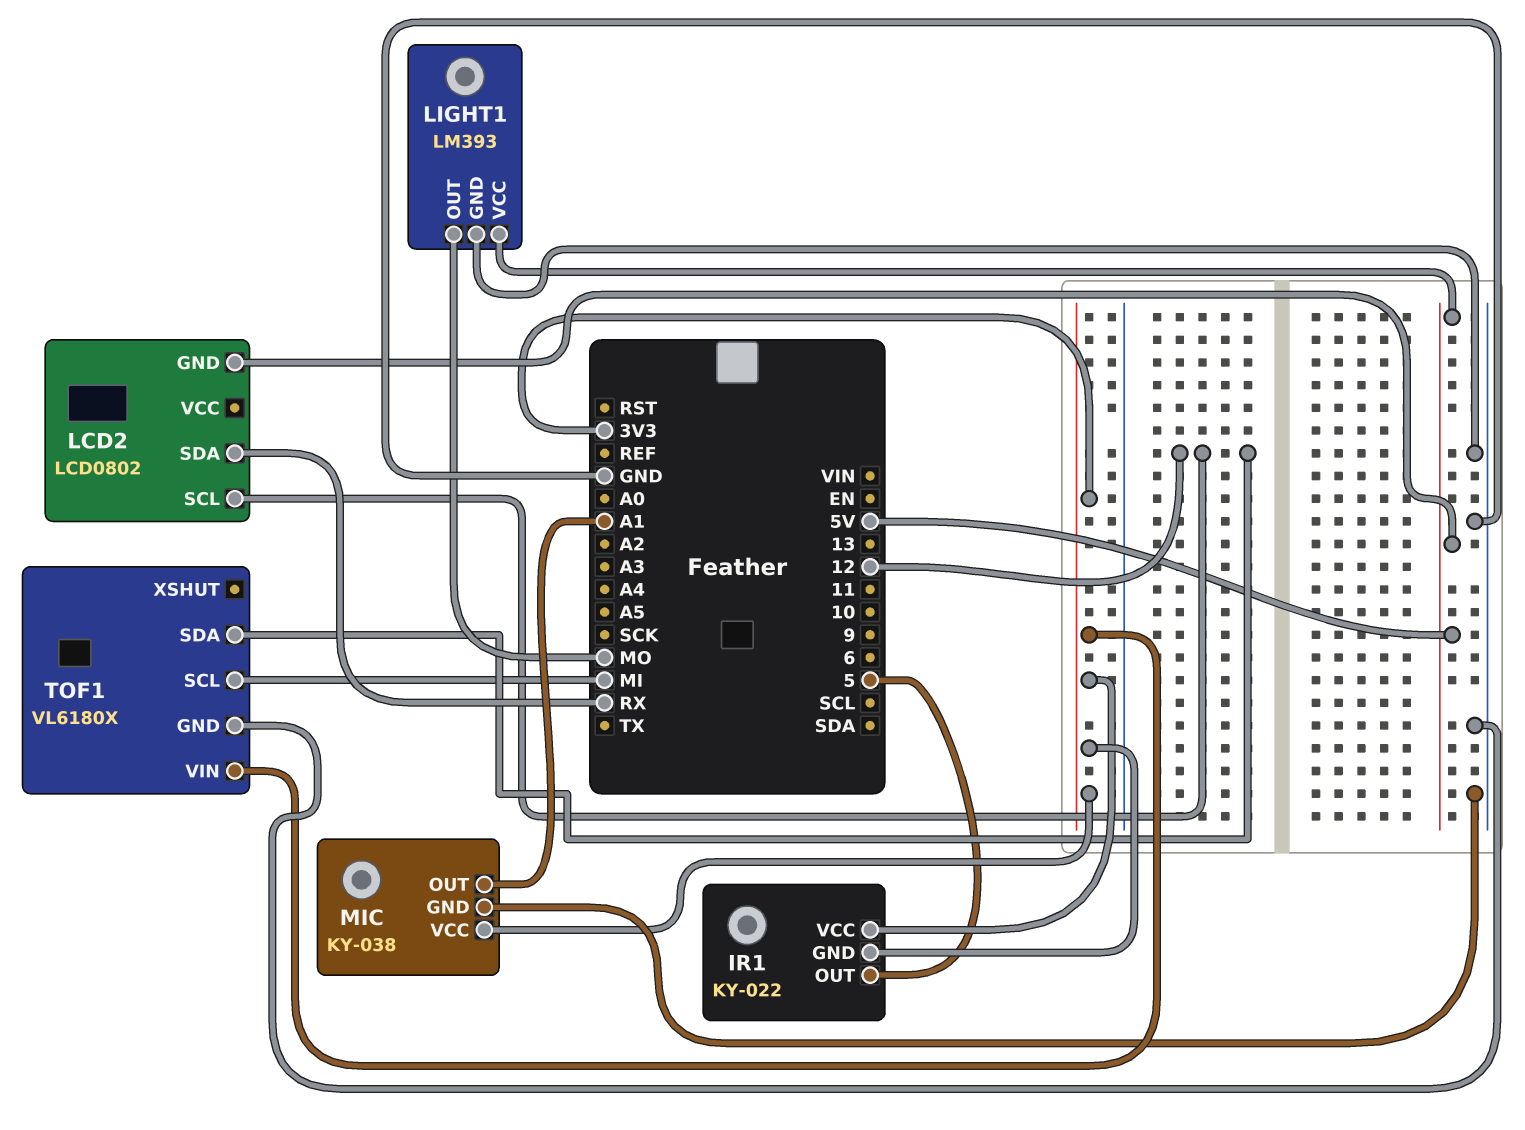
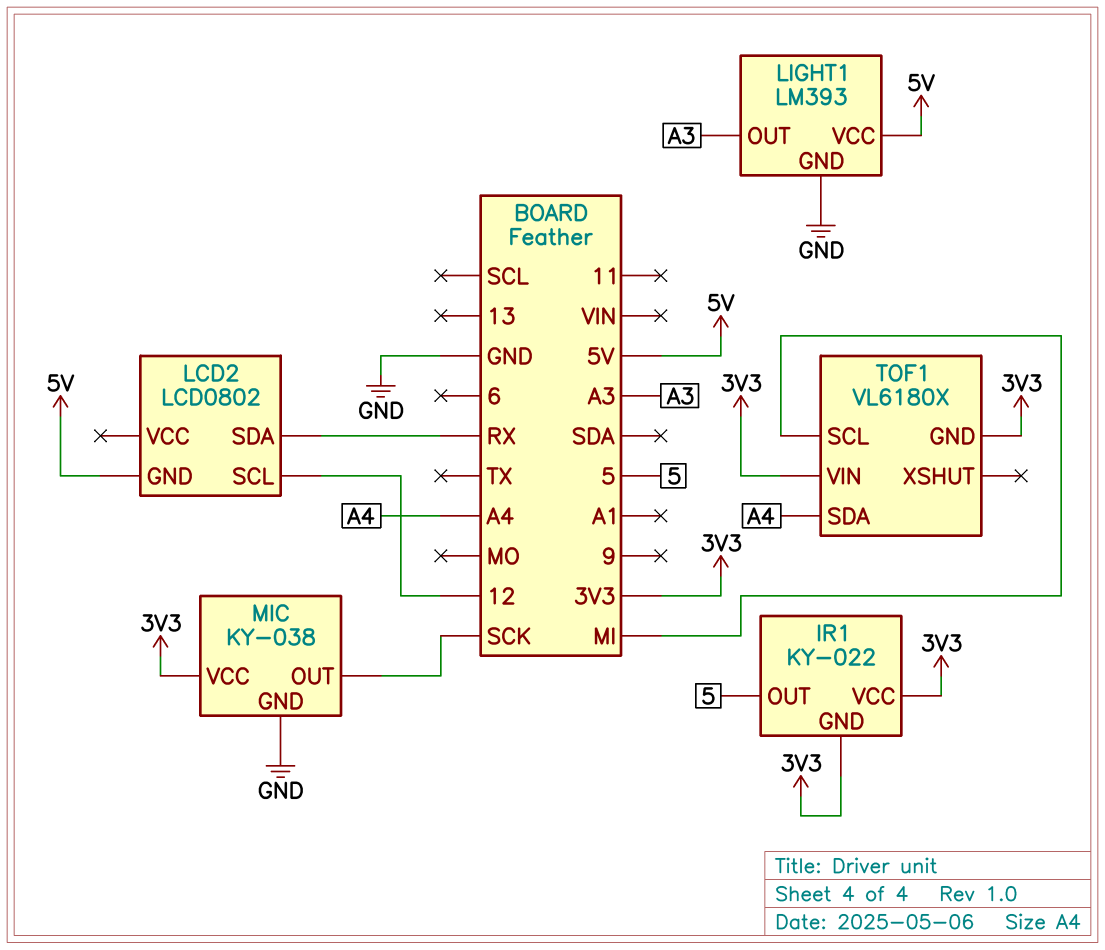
LIGHT1 pin OUT: MO -> A3
MIC pin OUT: A1 -> SCK
TOF1 pin GND: GND -> 3V3
TOF1 pin SDA: 12 -> A4

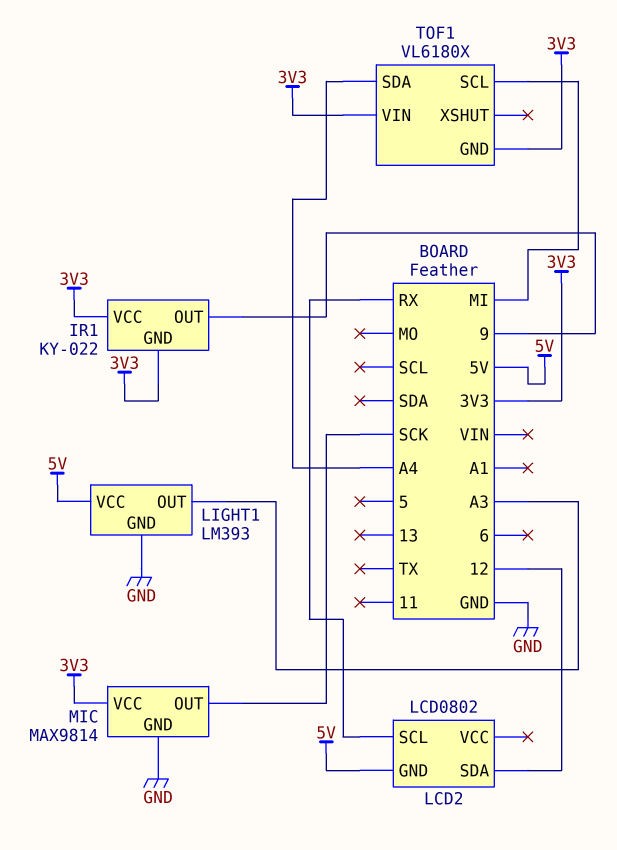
IR1 pin OUT: 5 -> 9
LCD2 pin SCL: 12 -> RX
LCD2 pin SDA: RX -> 12
MIC: KY-038 -> MAX9814

